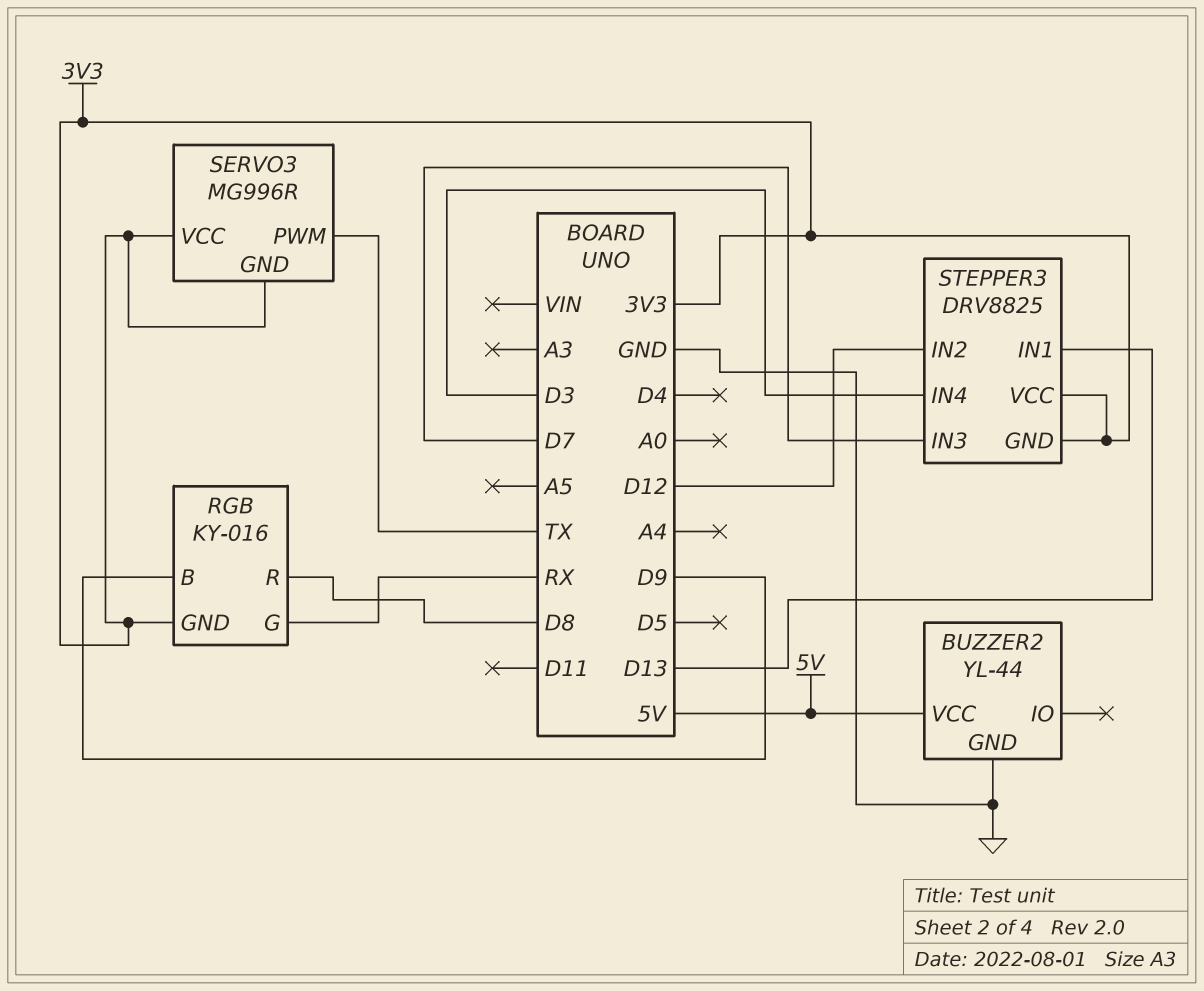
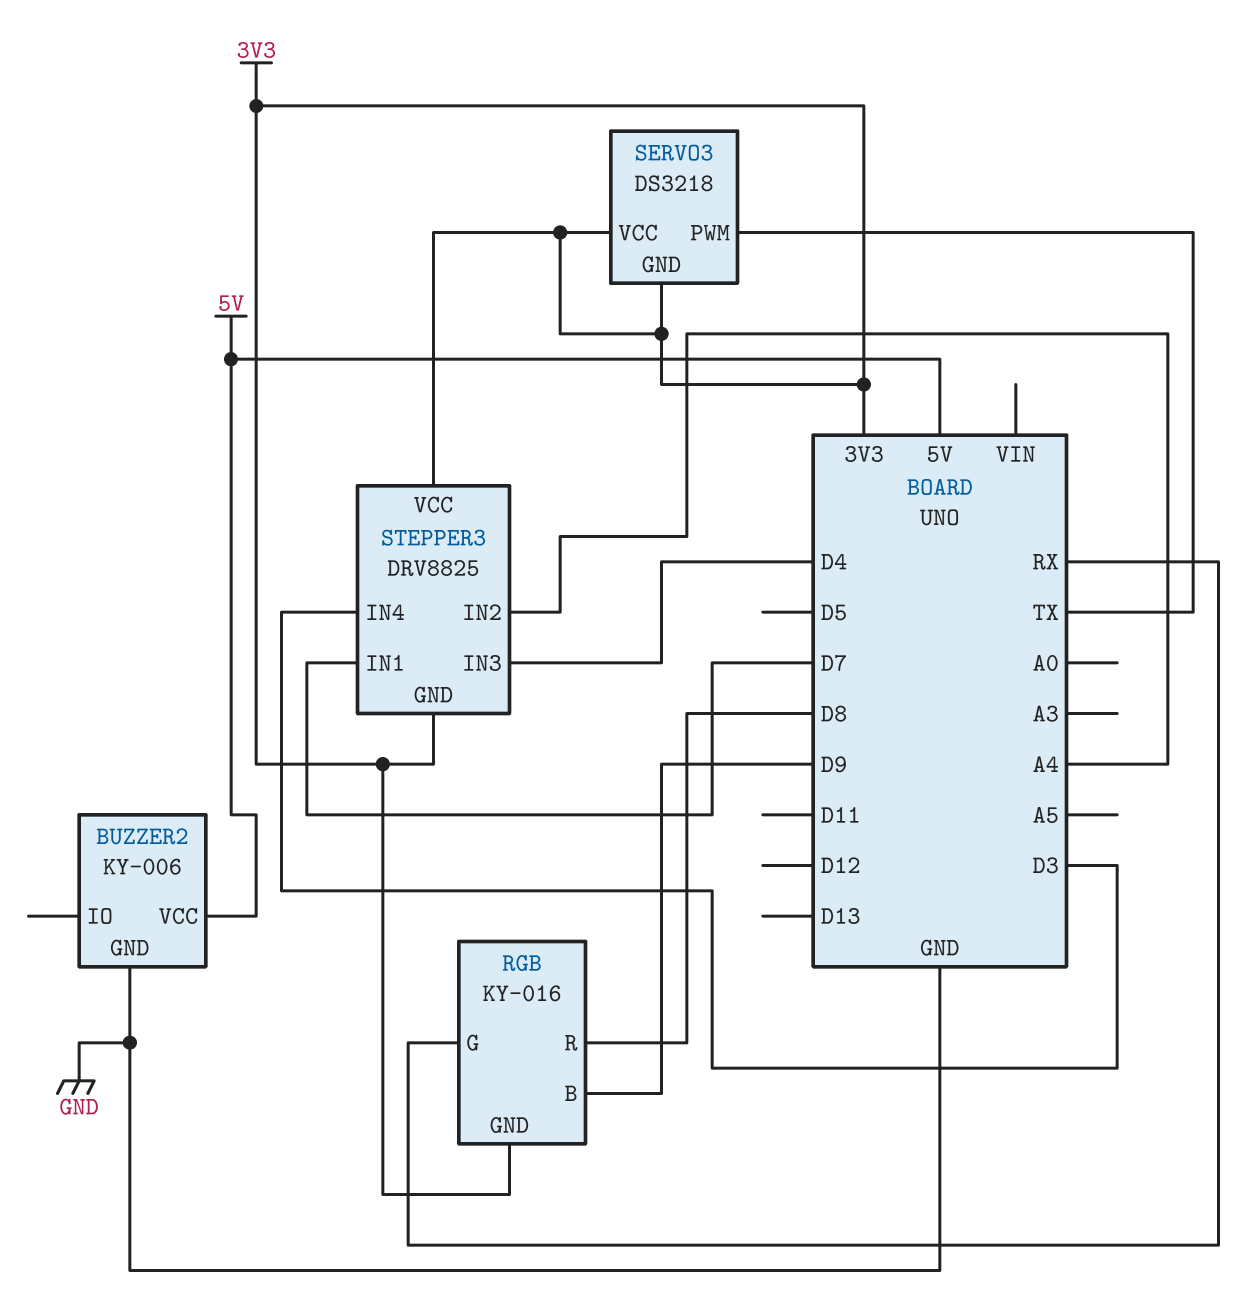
BUZZER2: YL-44 -> KY-006
SERVO3: MG996R -> DS3218
STEPPER3 pin IN1: D13 -> D7
STEPPER3 pin IN2: D12 -> A4
STEPPER3 pin IN3: D7 -> D4

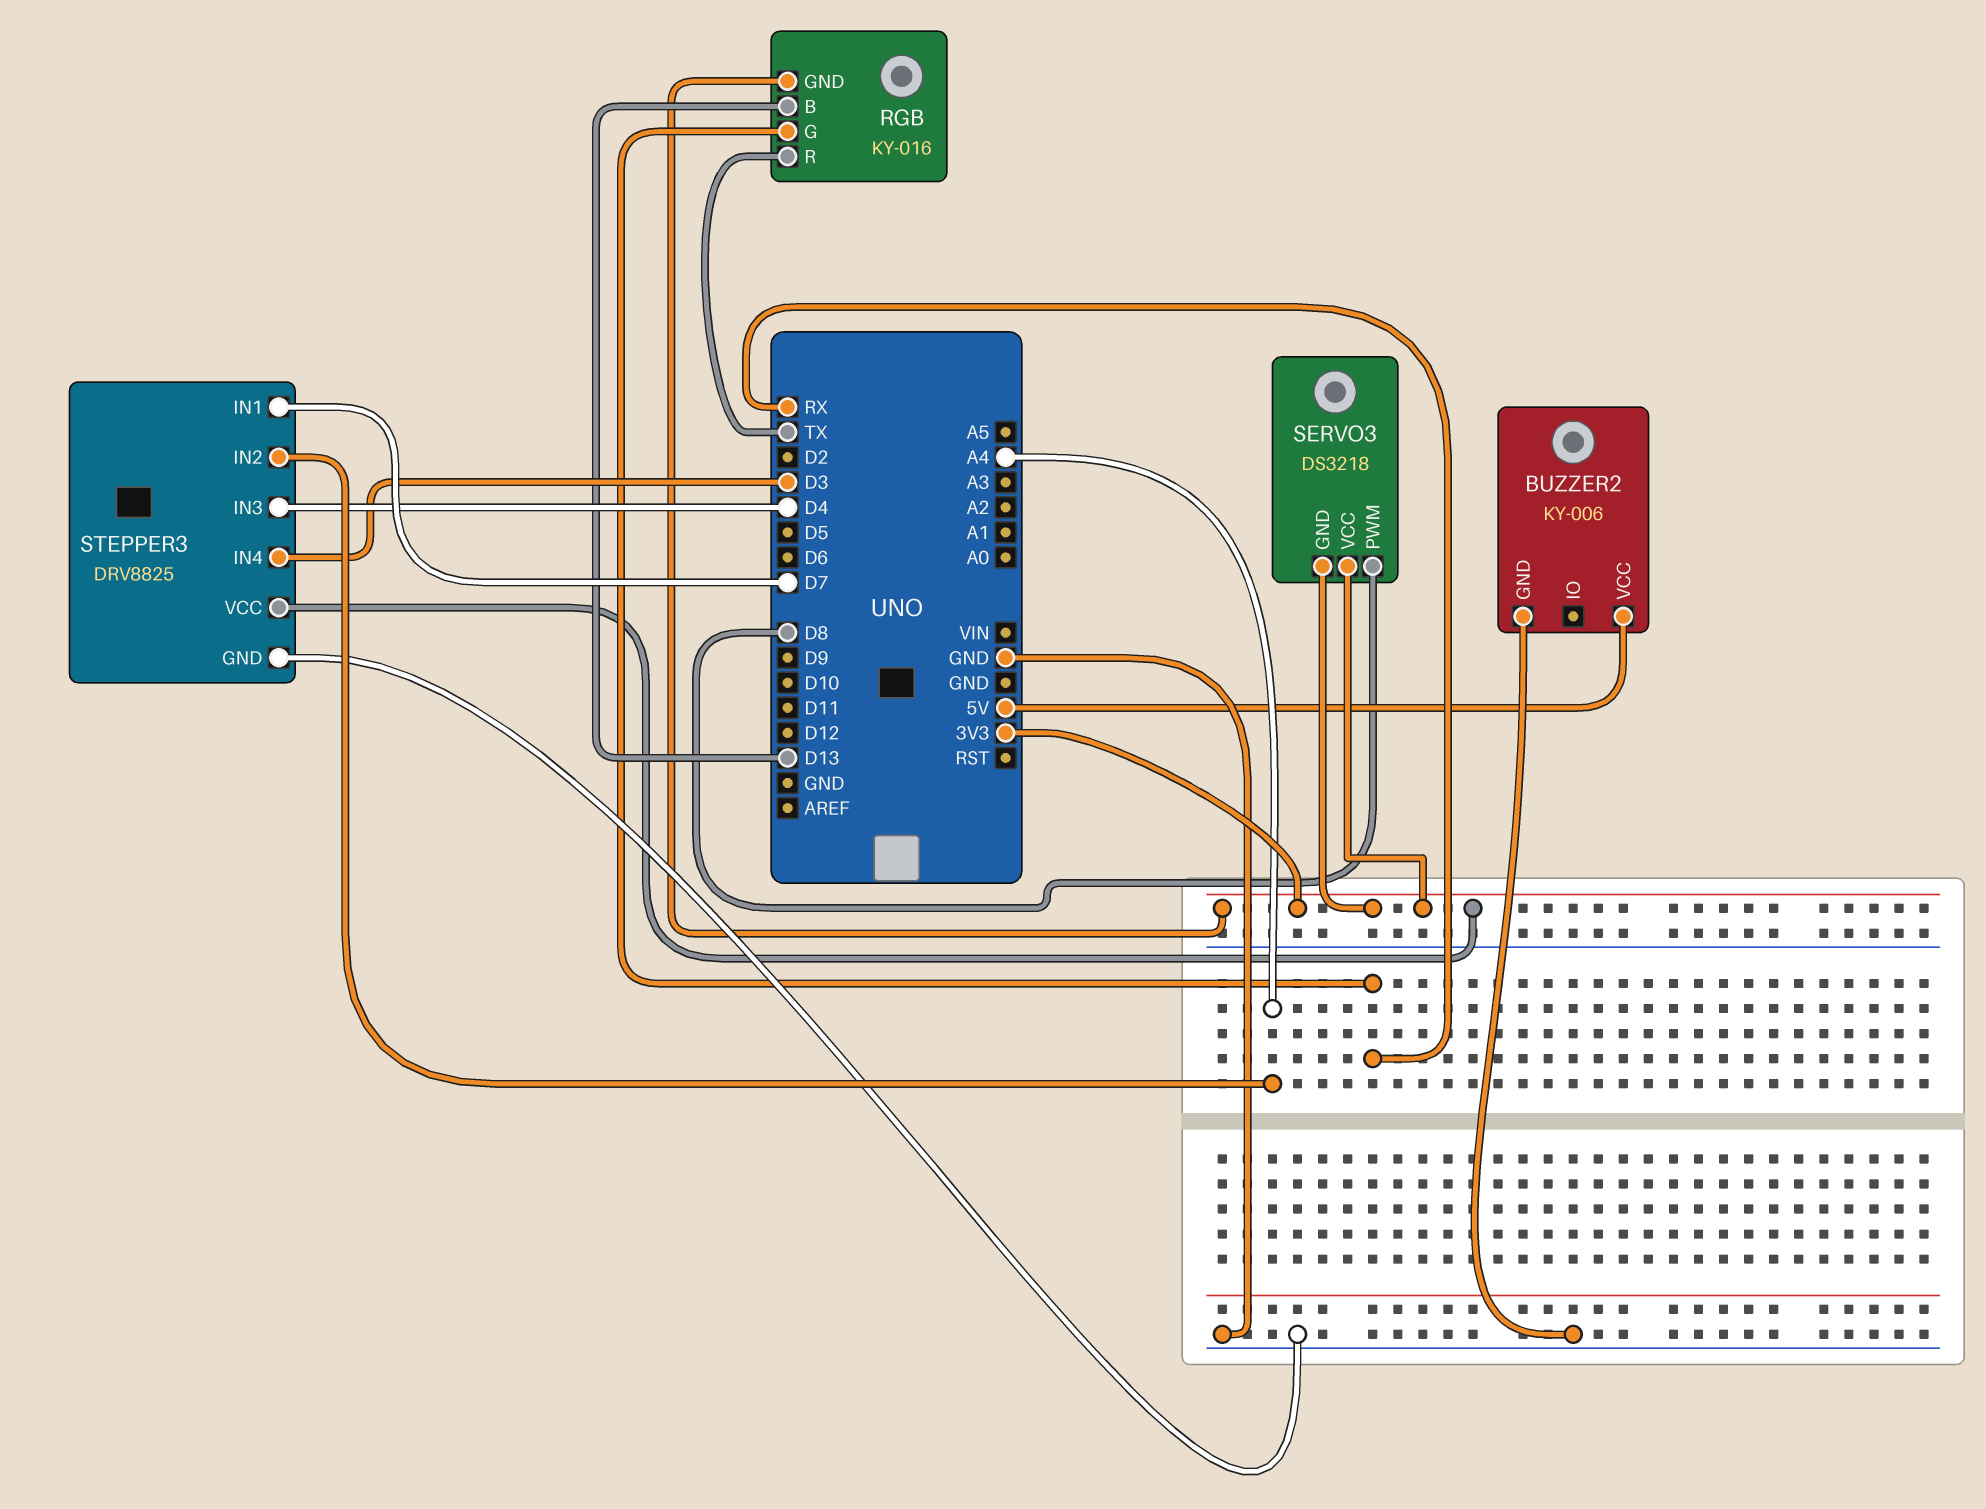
RGB pin B: D9 -> D13
RGB pin R: D8 -> TX
SERVO3 pin PWM: TX -> D8
STEPPER3 pin GND: 3V3 -> GND

